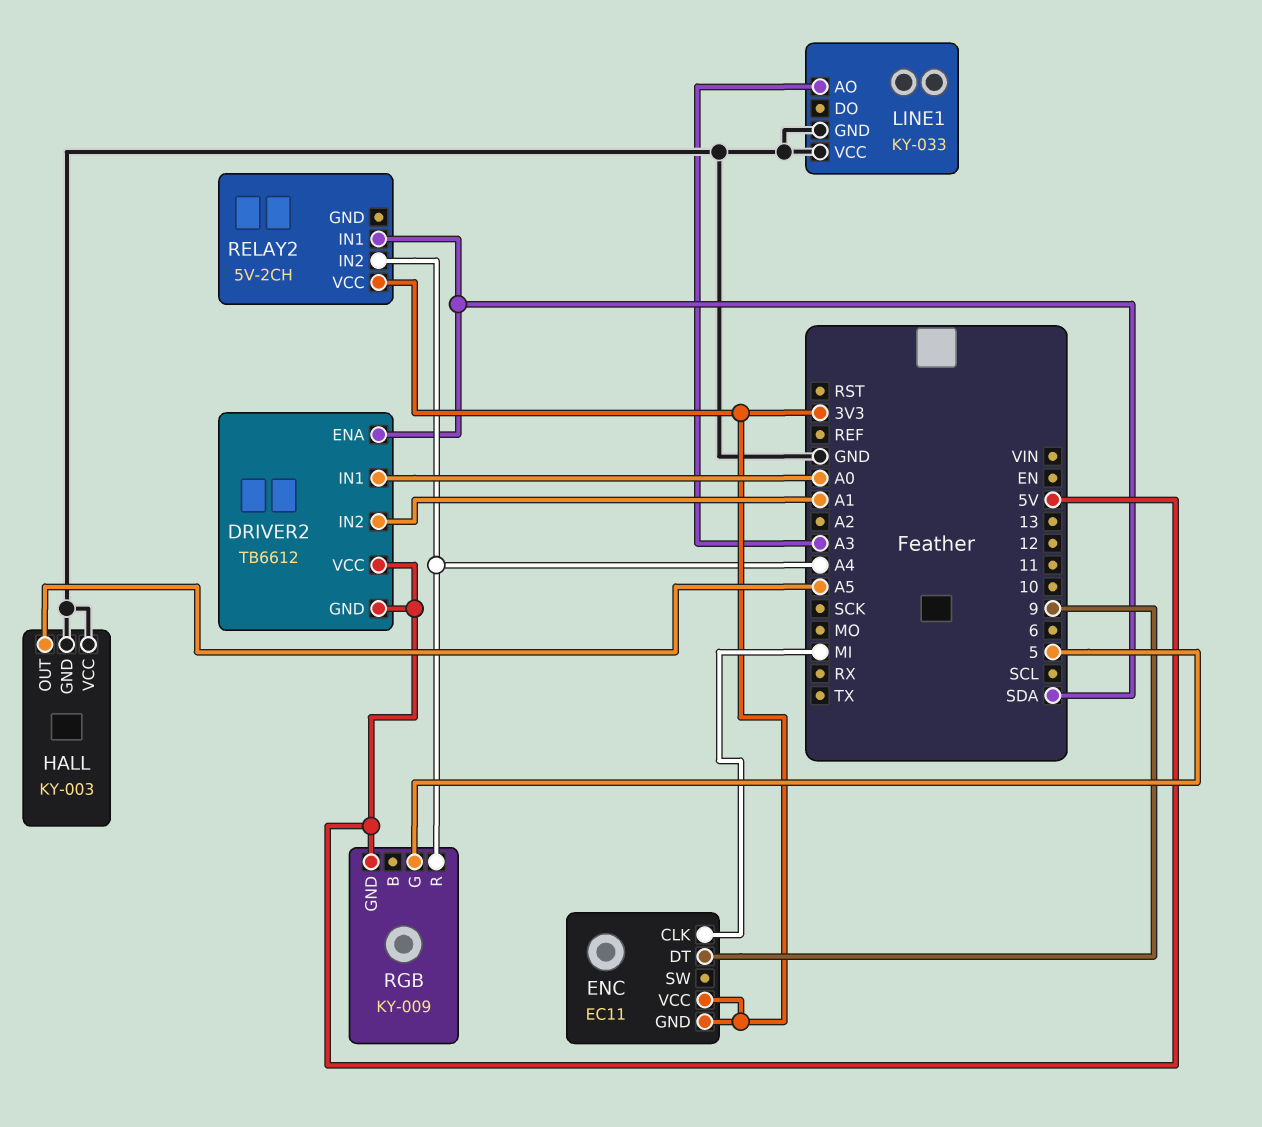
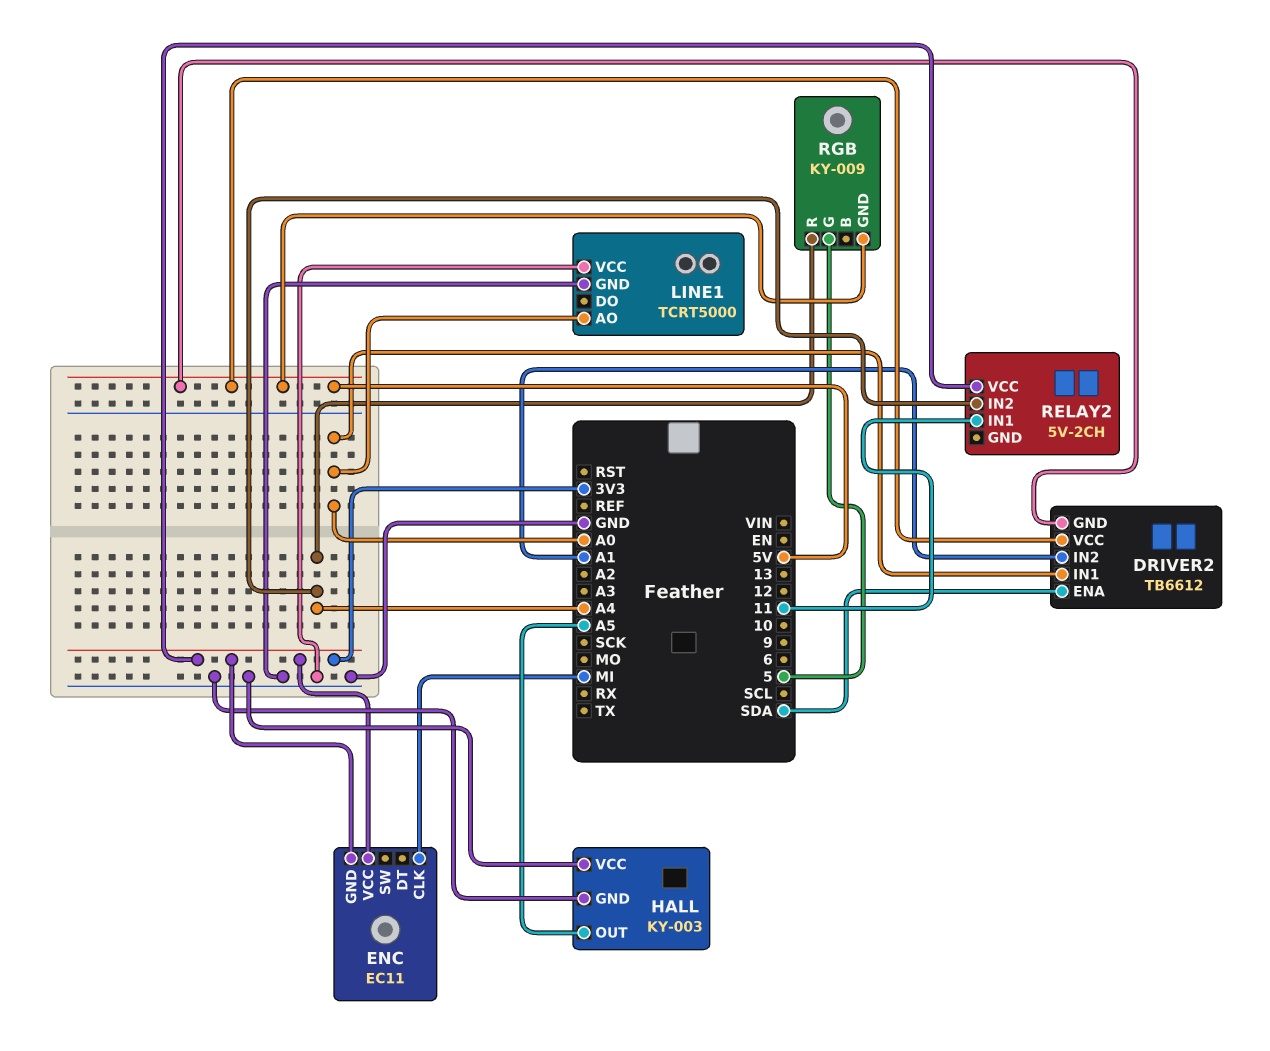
ENC pin DT: 9 -> none
LINE1: KY-033 -> TCRT5000
LINE1 pin AO: A3 -> A0
RELAY2 pin IN1: SDA -> 11

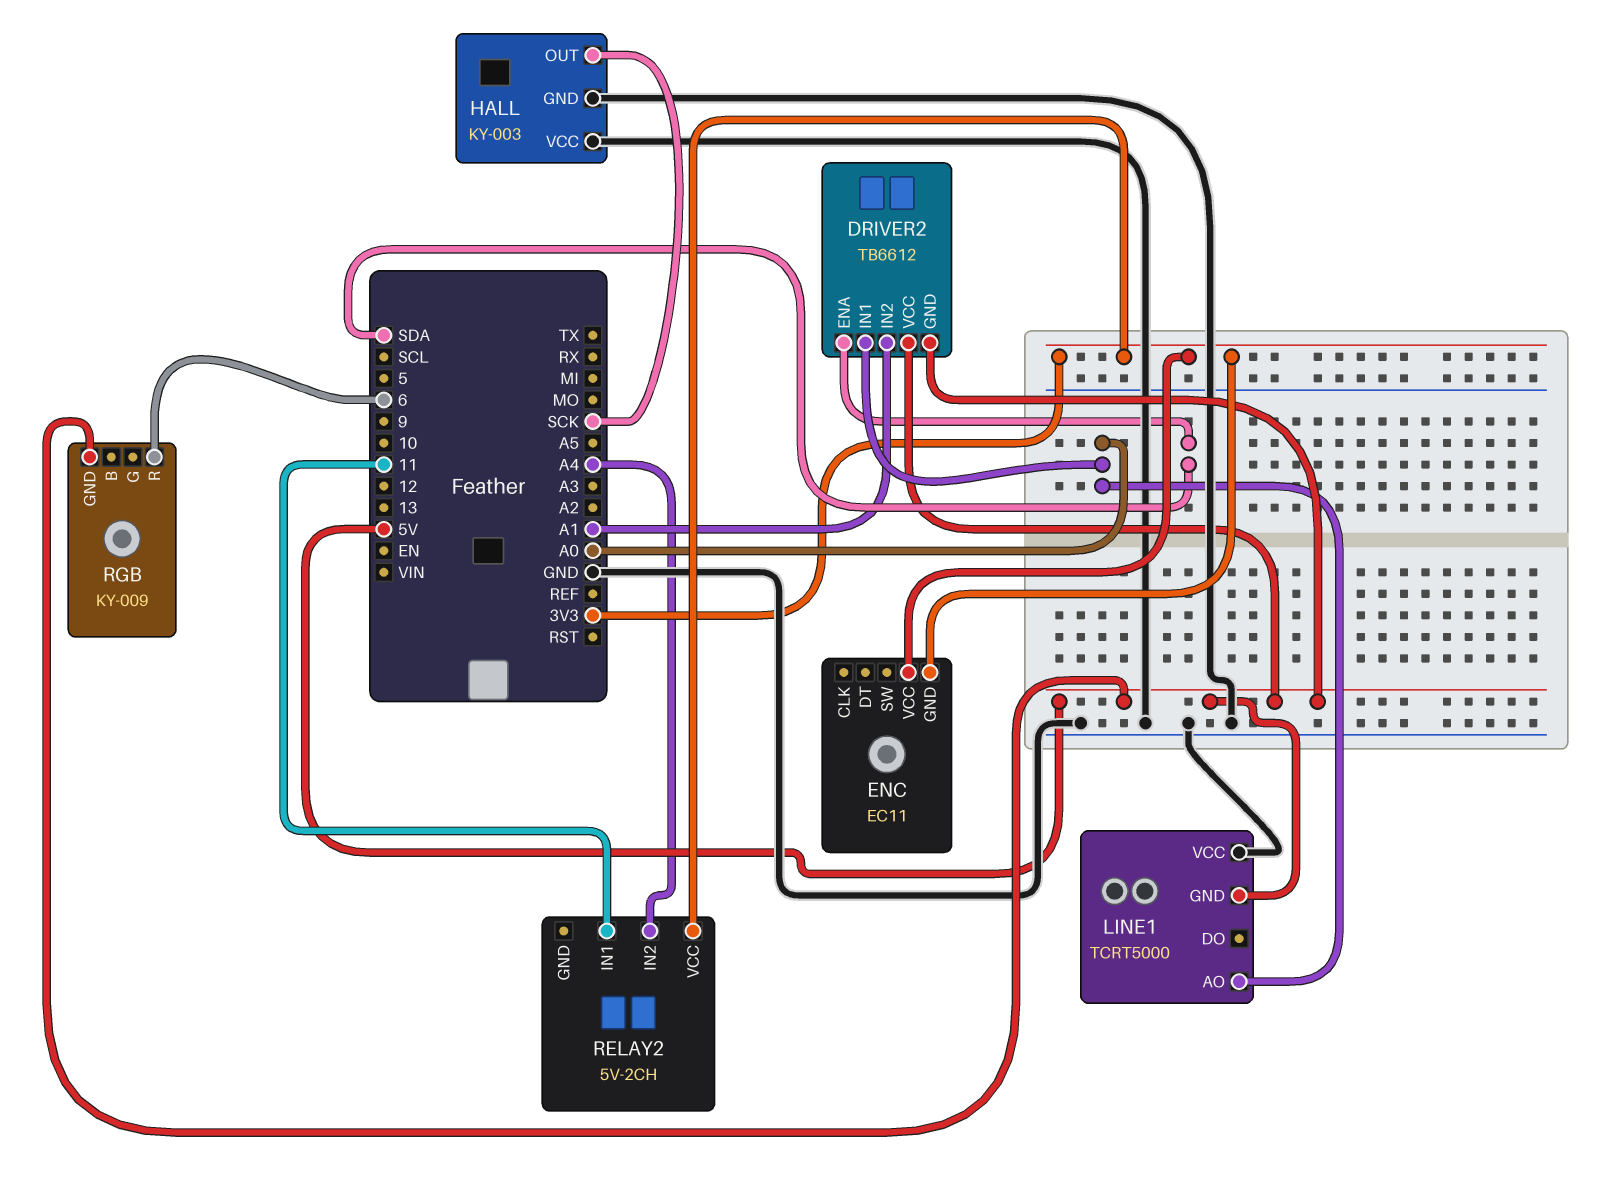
ENC pin CLK: MI -> none
HALL pin OUT: A5 -> SCK
LINE1 pin GND: GND -> 5V
RGB pin G: 5 -> none
RGB pin R: A4 -> 6

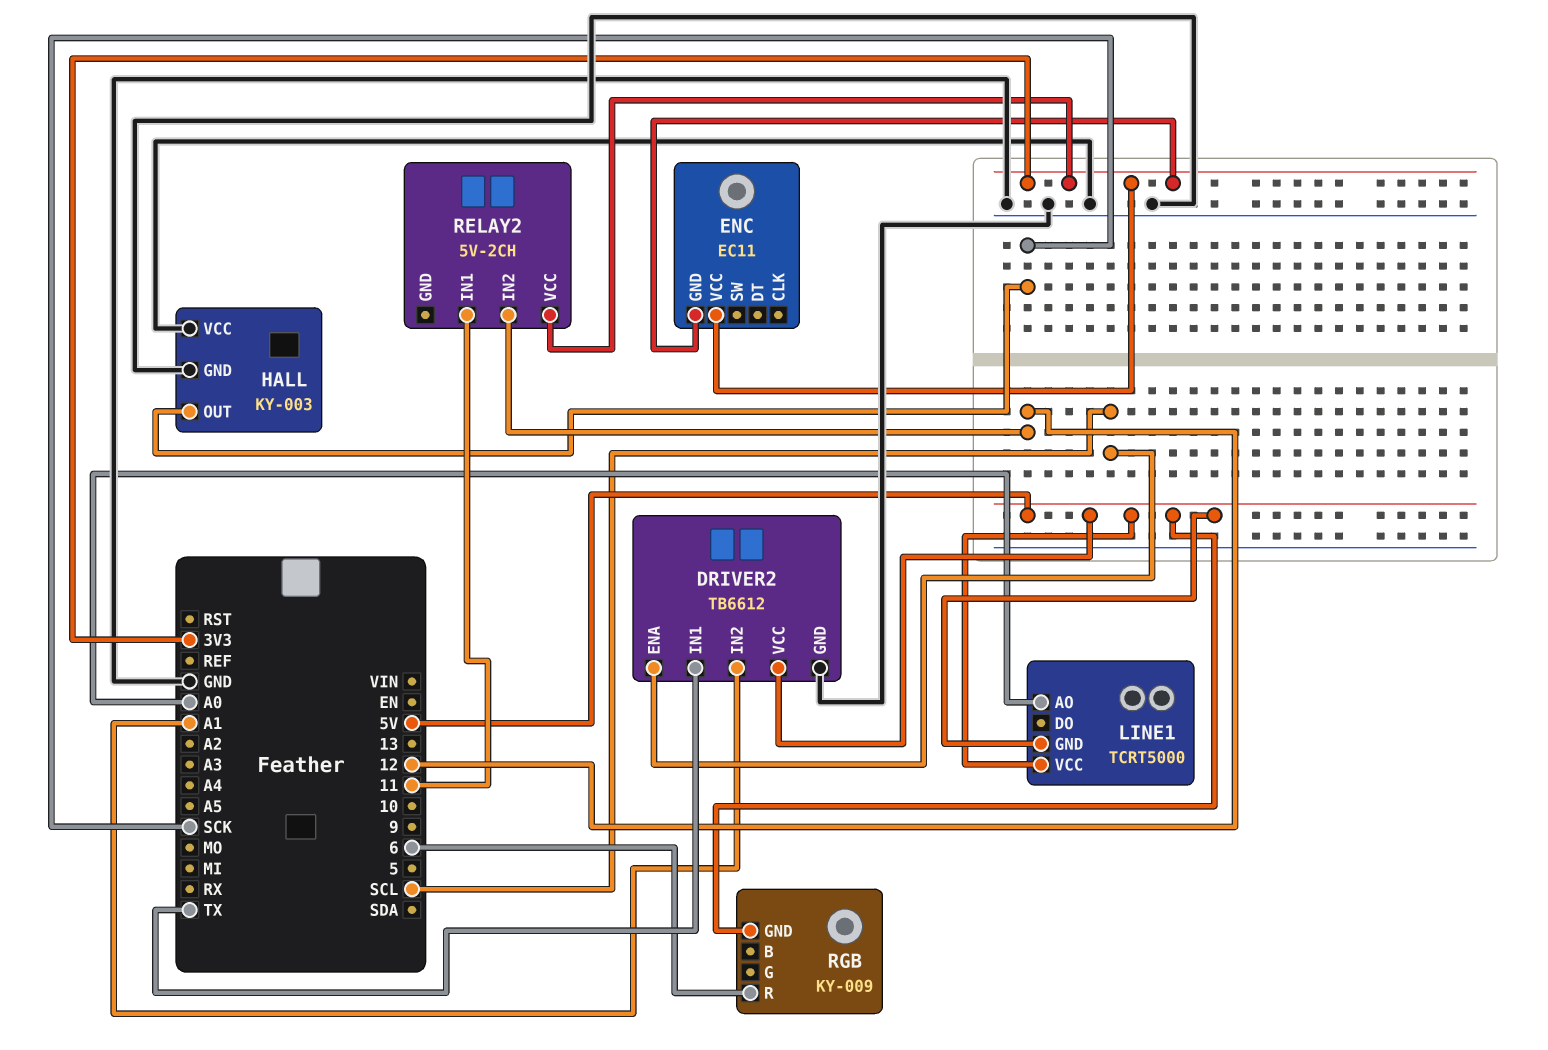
DRIVER2 pin ENA: SDA -> SCL
DRIVER2 pin GND: 5V -> GND
DRIVER2 pin IN1: A0 -> TX
LINE1 pin VCC: GND -> 5V
RELAY2 pin IN2: A4 -> 12

